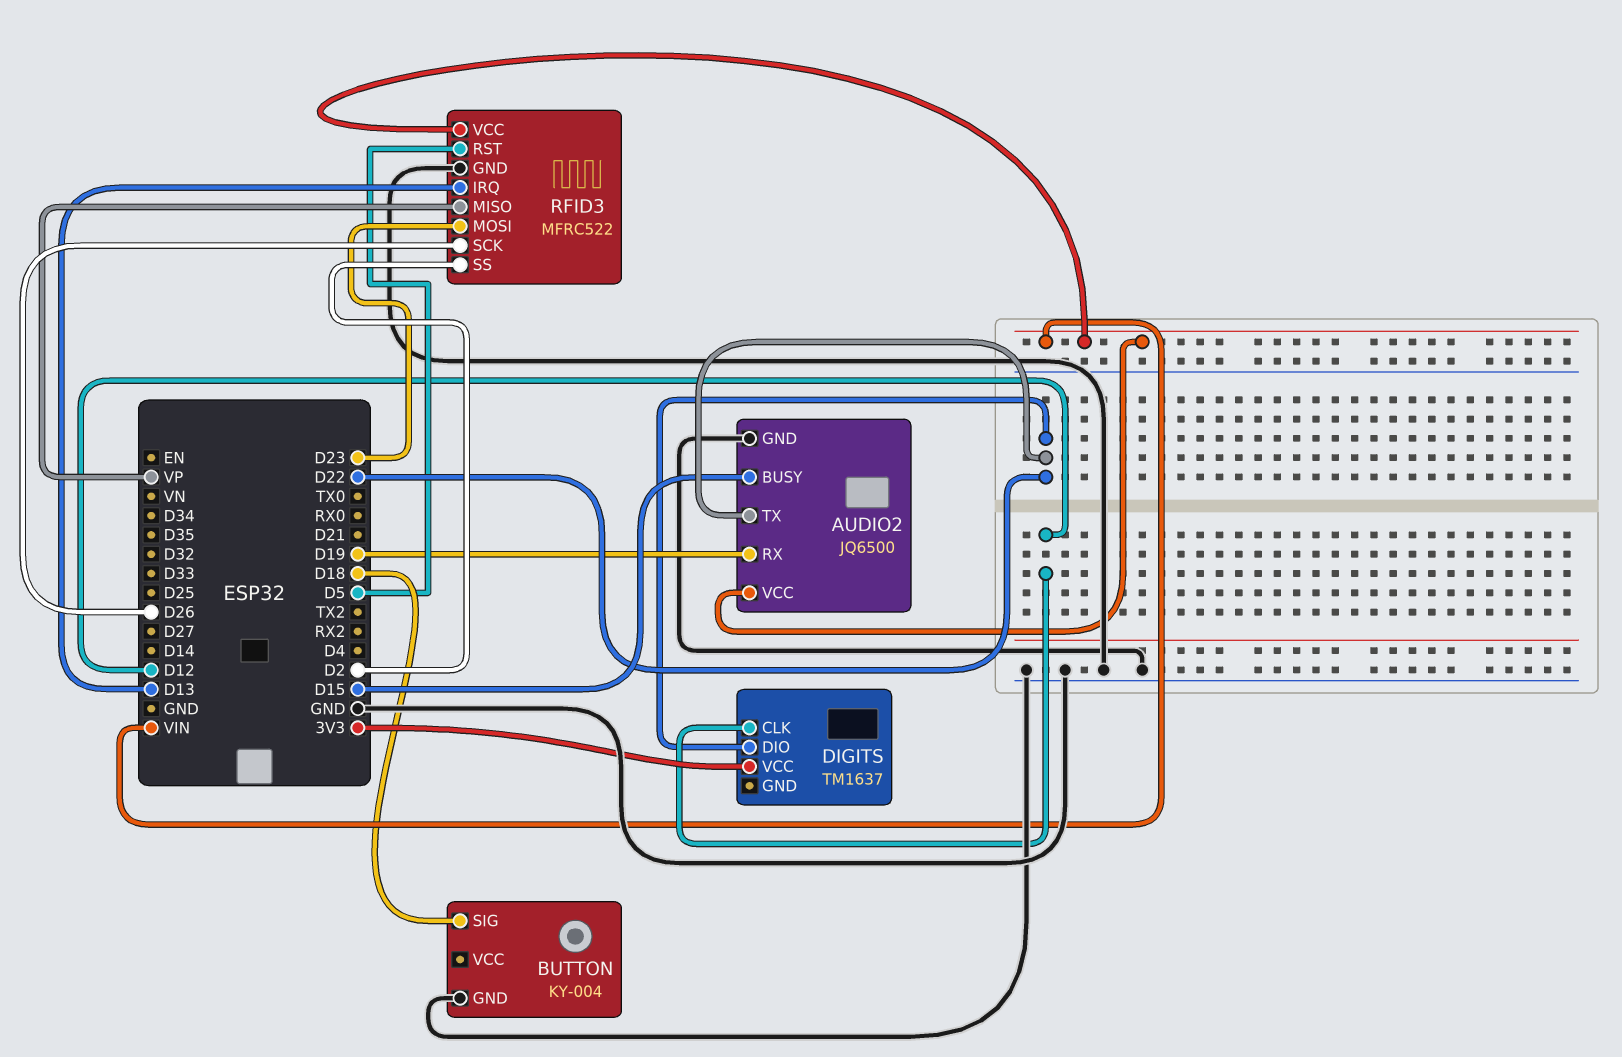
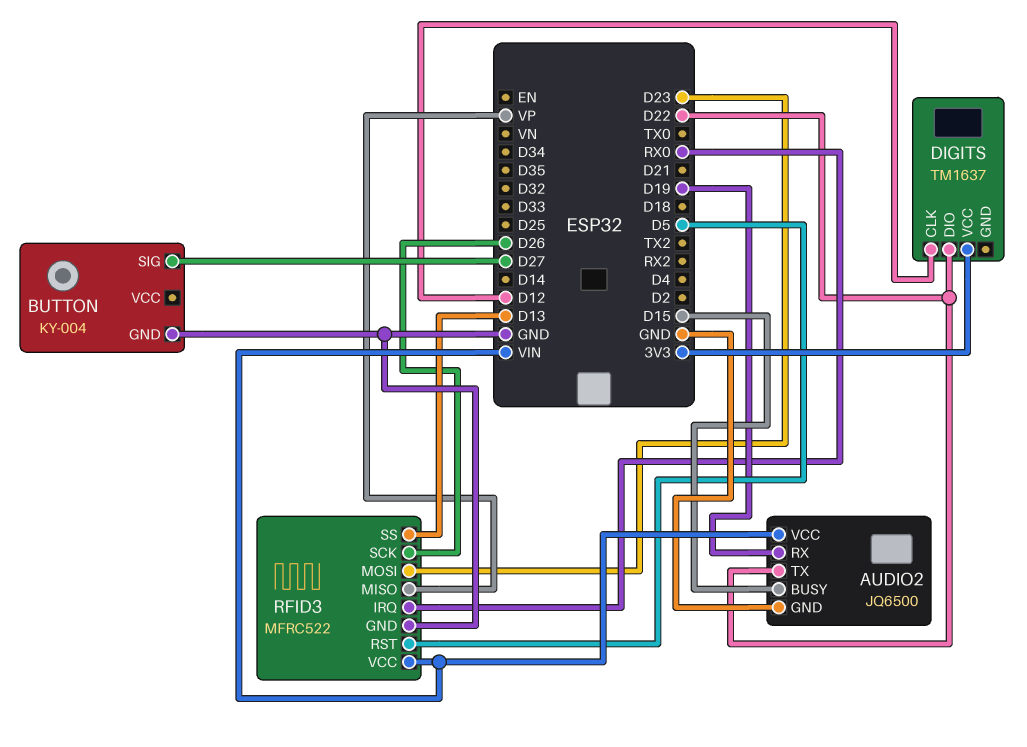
BUTTON pin SIG: D18 -> D27
RFID3 pin IRQ: D13 -> RX0
RFID3 pin SS: D2 -> D13

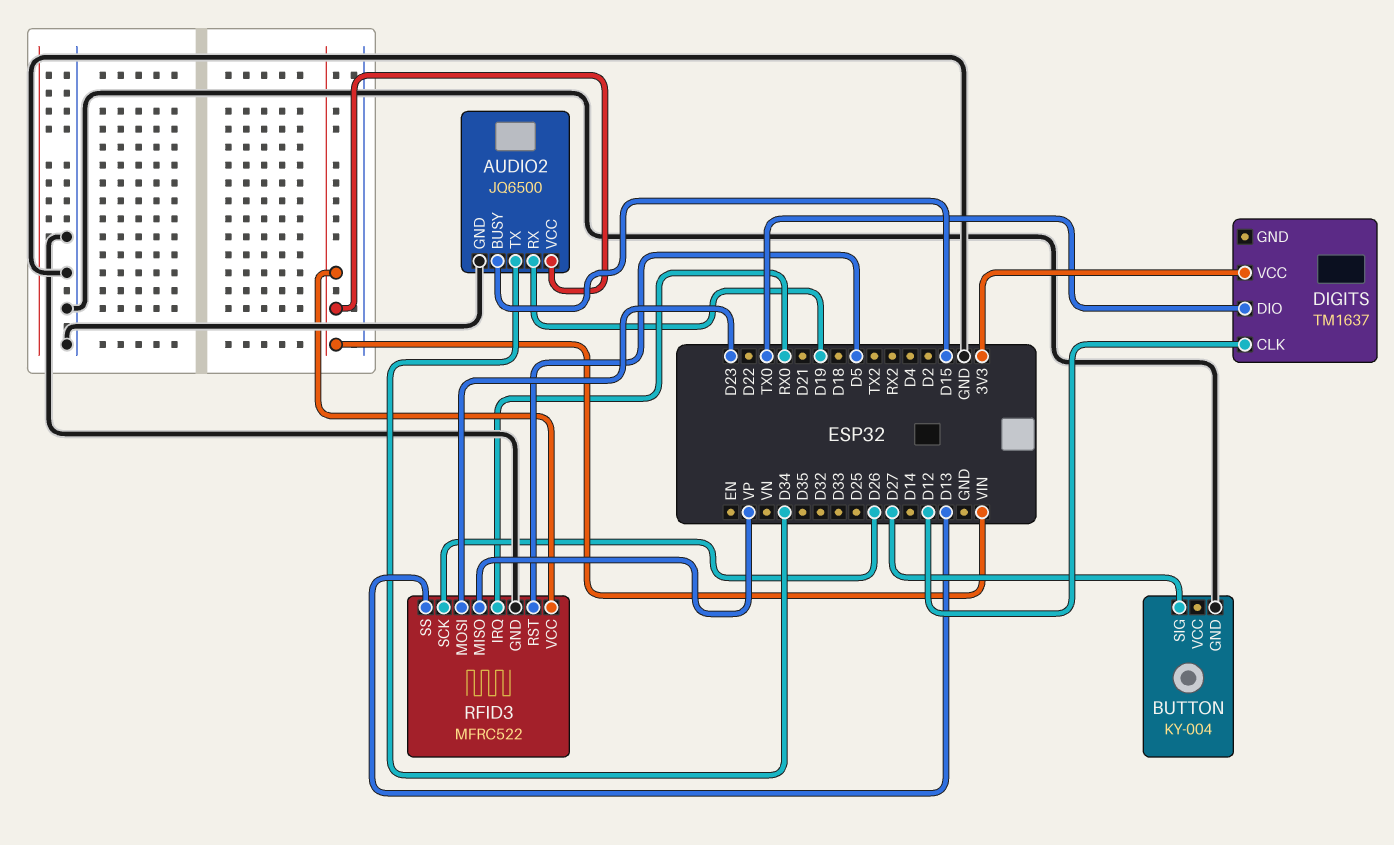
AUDIO2 pin TX: D22 -> D34
DIGITS pin DIO: D22 -> TX0

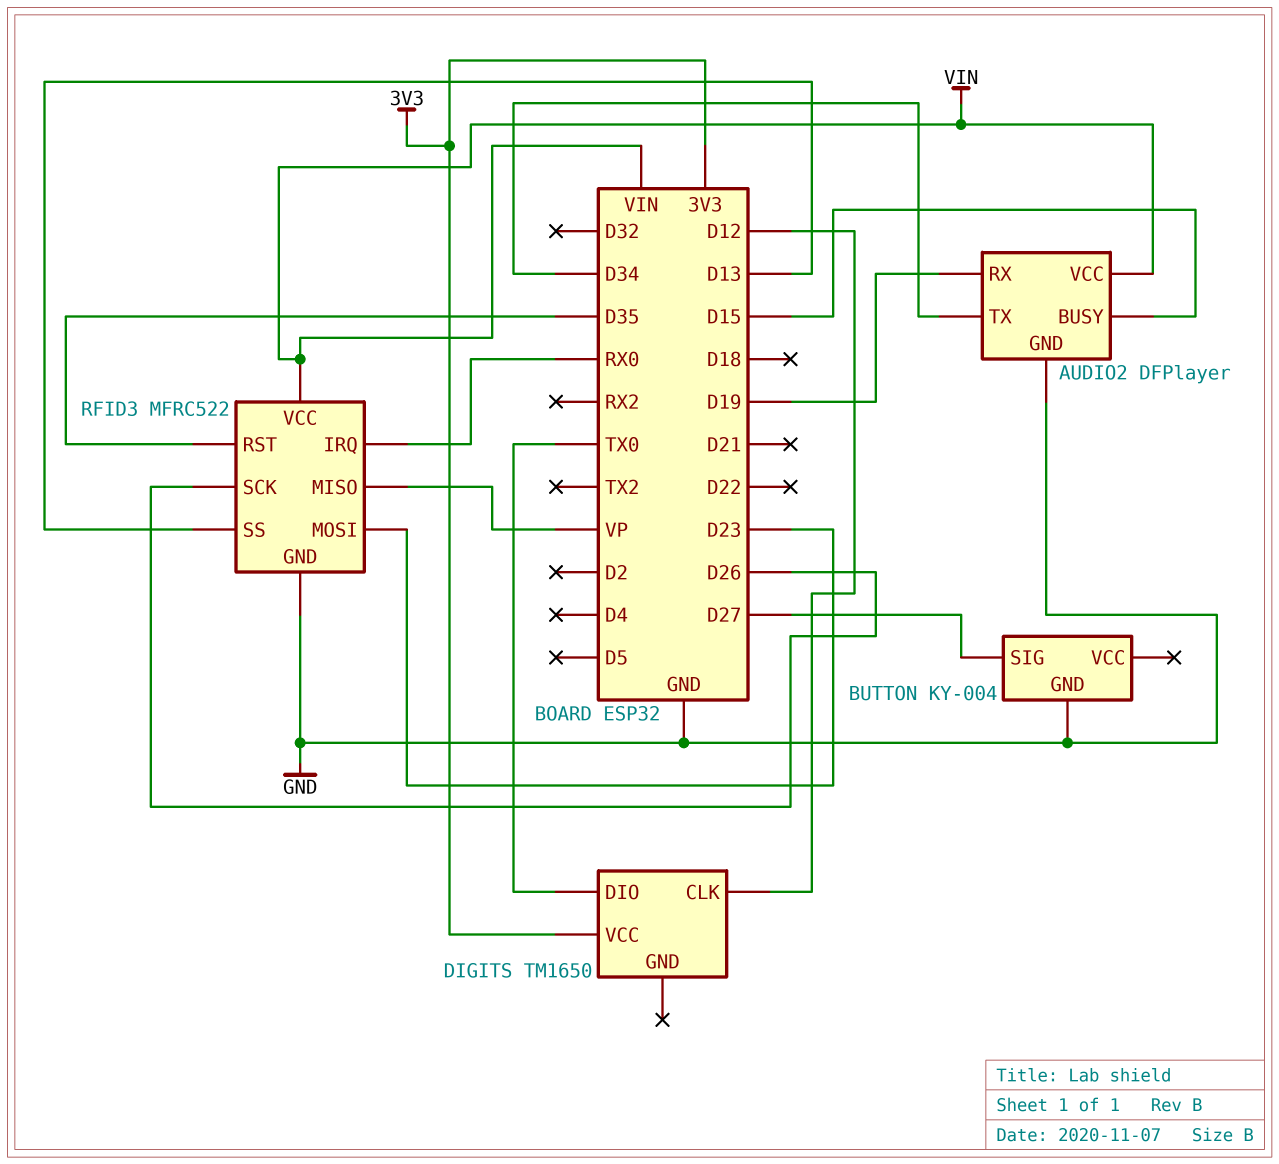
AUDIO2: JQ6500 -> DFPlayer
DIGITS: TM1637 -> TM1650
RFID3 pin RST: D5 -> D35

